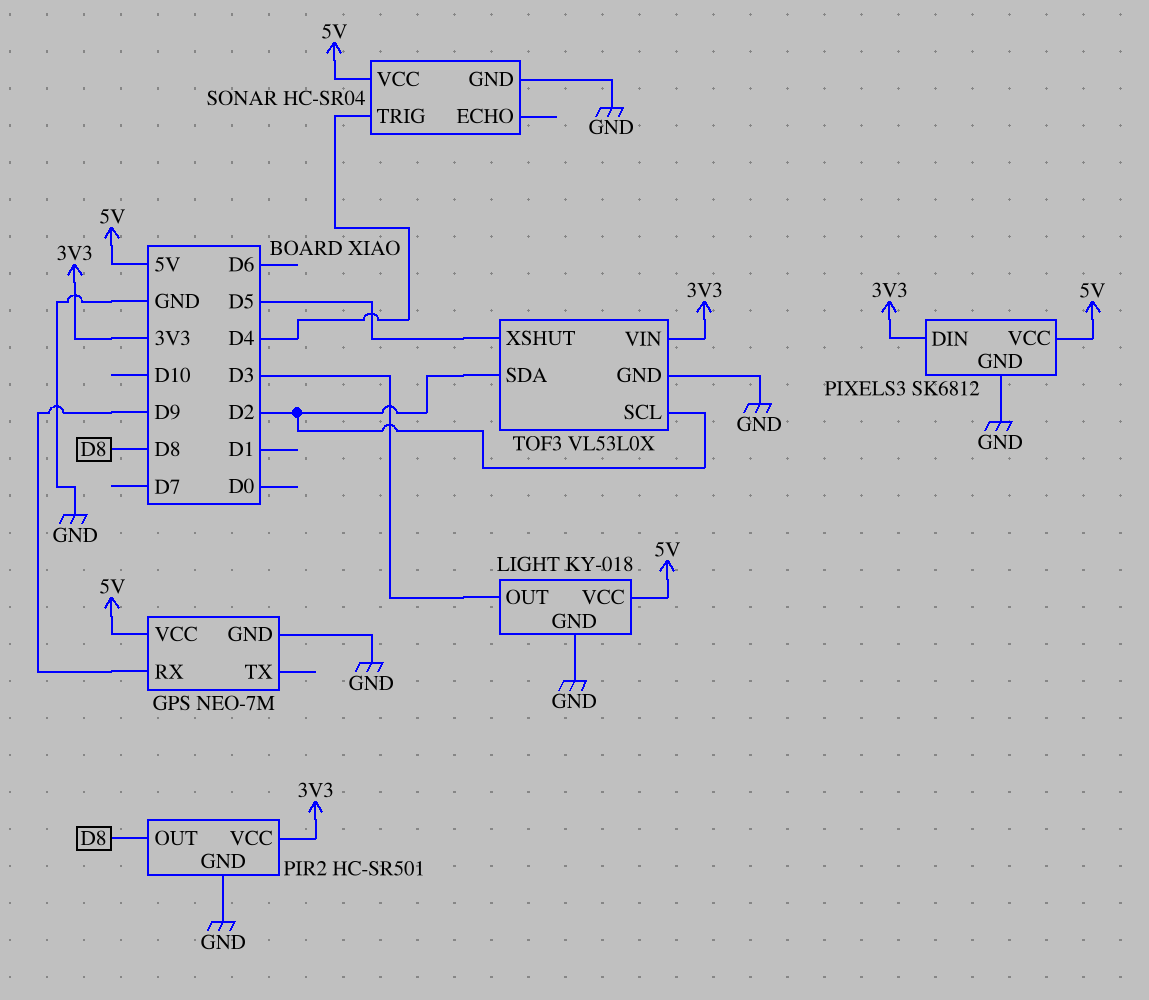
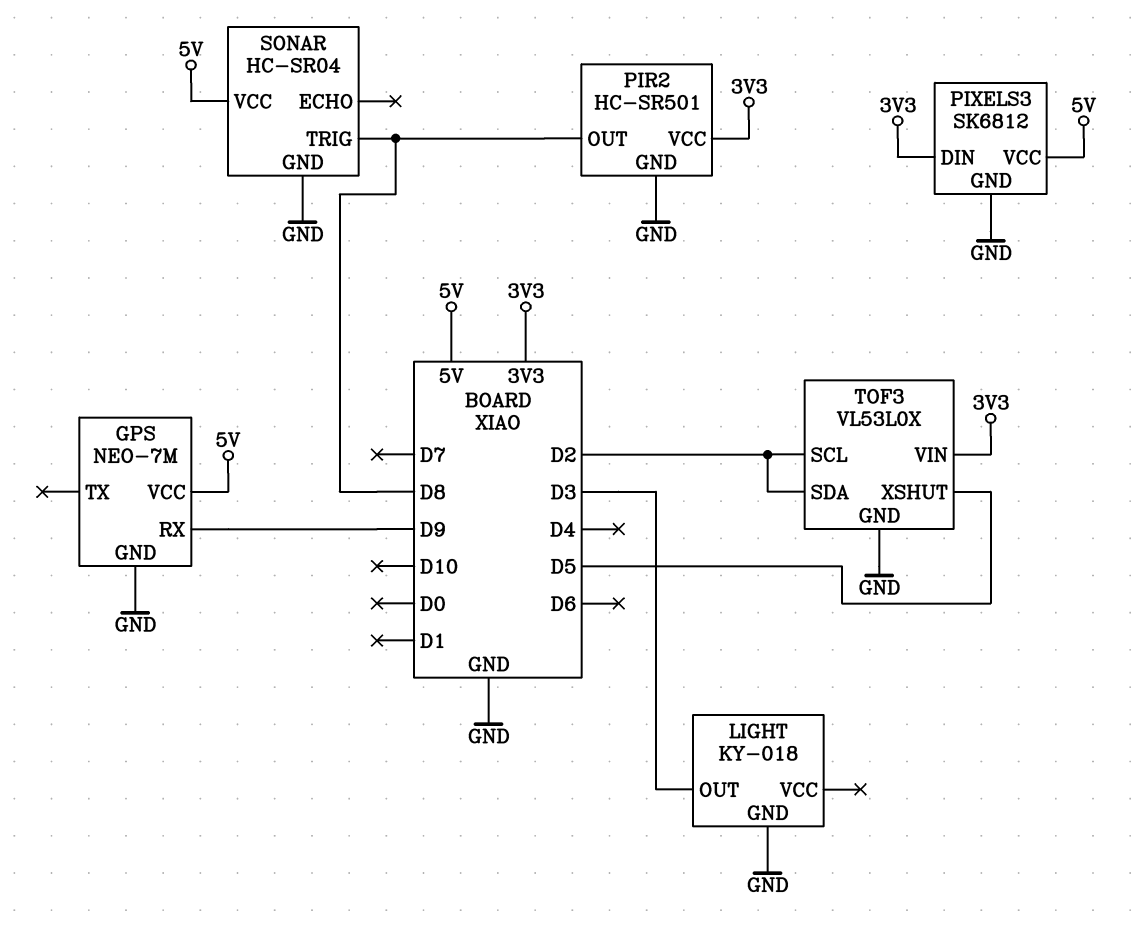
LIGHT pin VCC: 5V -> none
SONAR pin TRIG: D4 -> D8

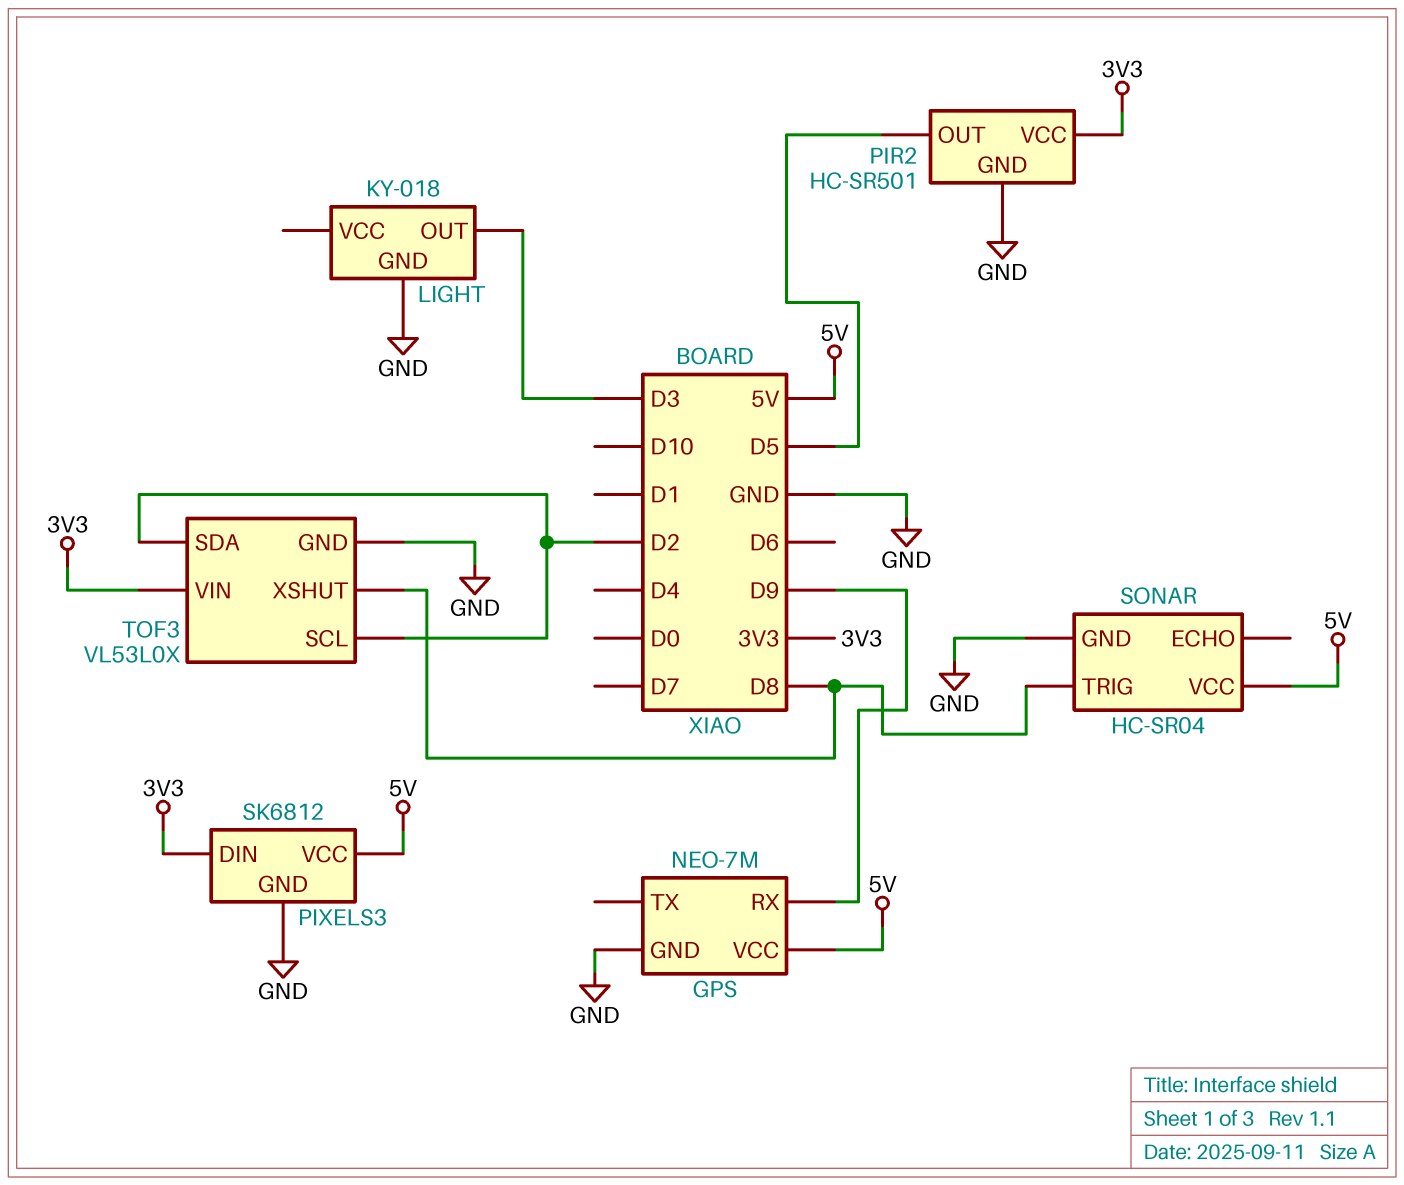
PIR2 pin OUT: D8 -> D5
TOF3 pin XSHUT: D5 -> D8

